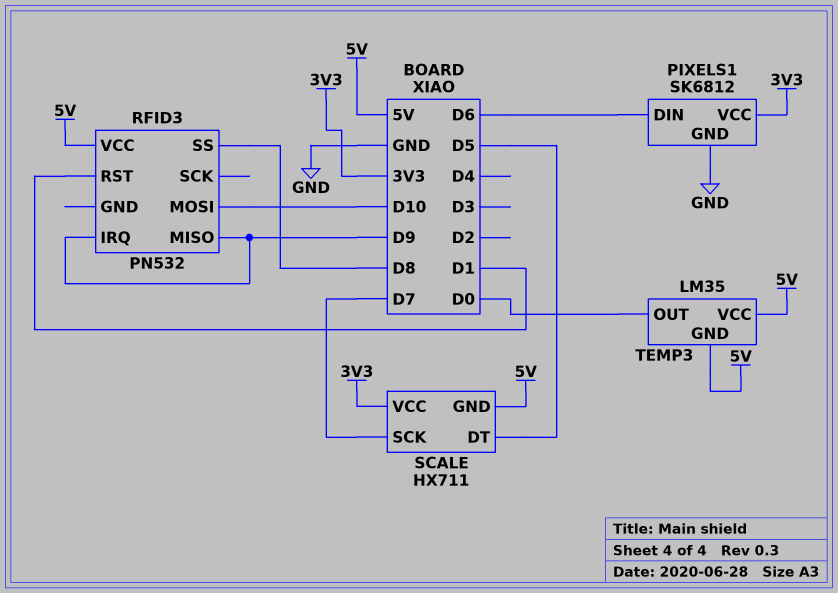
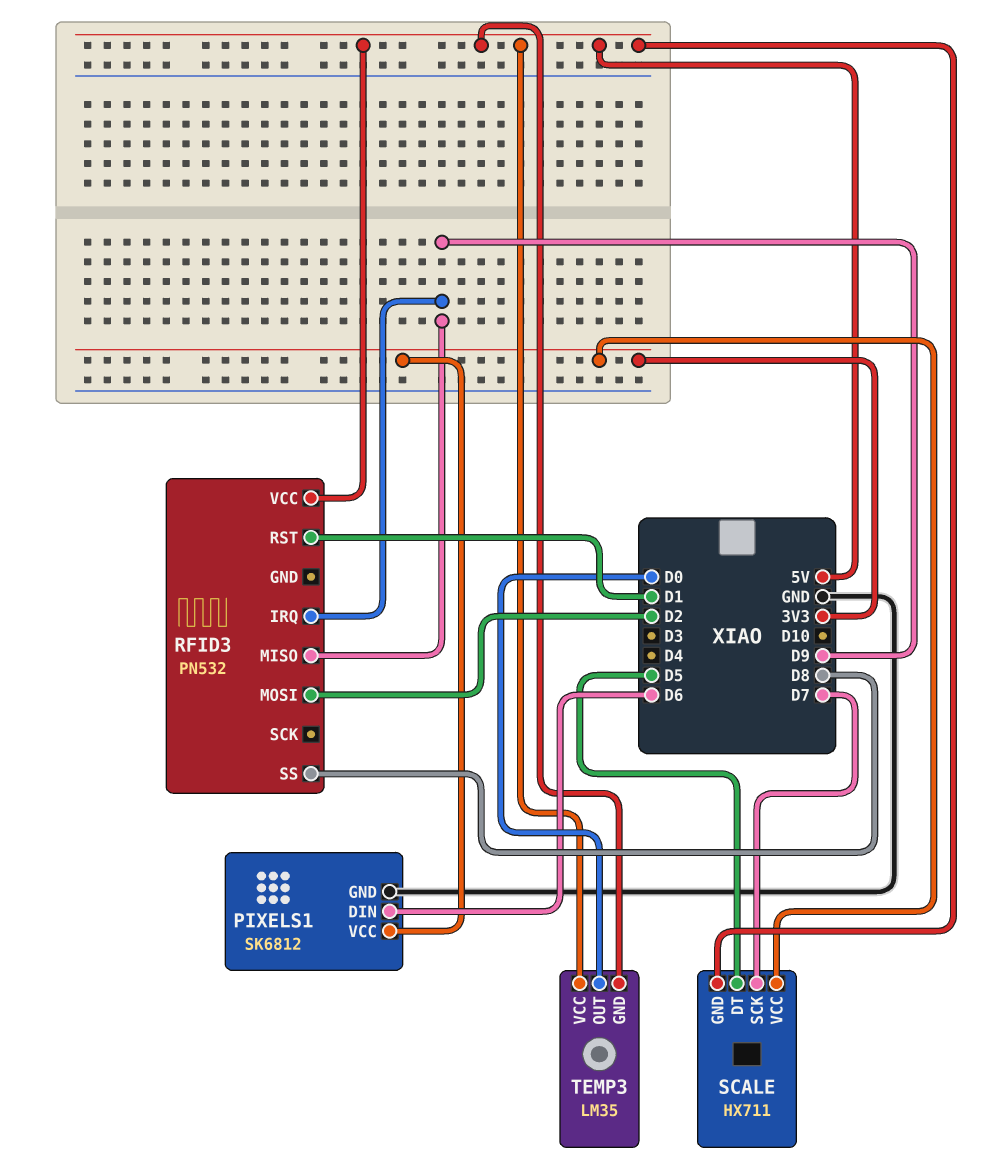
RFID3 pin MOSI: D10 -> D2

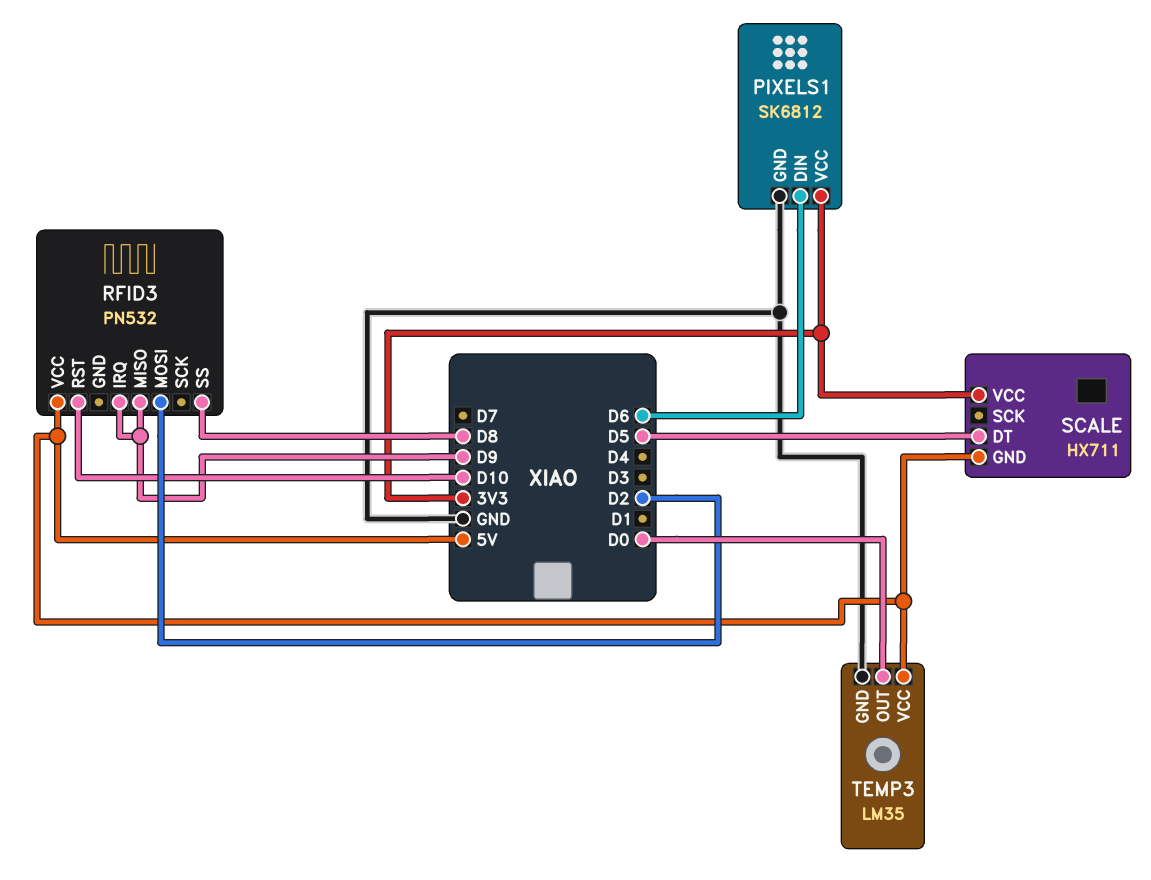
RFID3 pin RST: D1 -> D10
SCALE pin SCK: D7 -> none
TEMP3 pin GND: 5V -> GND

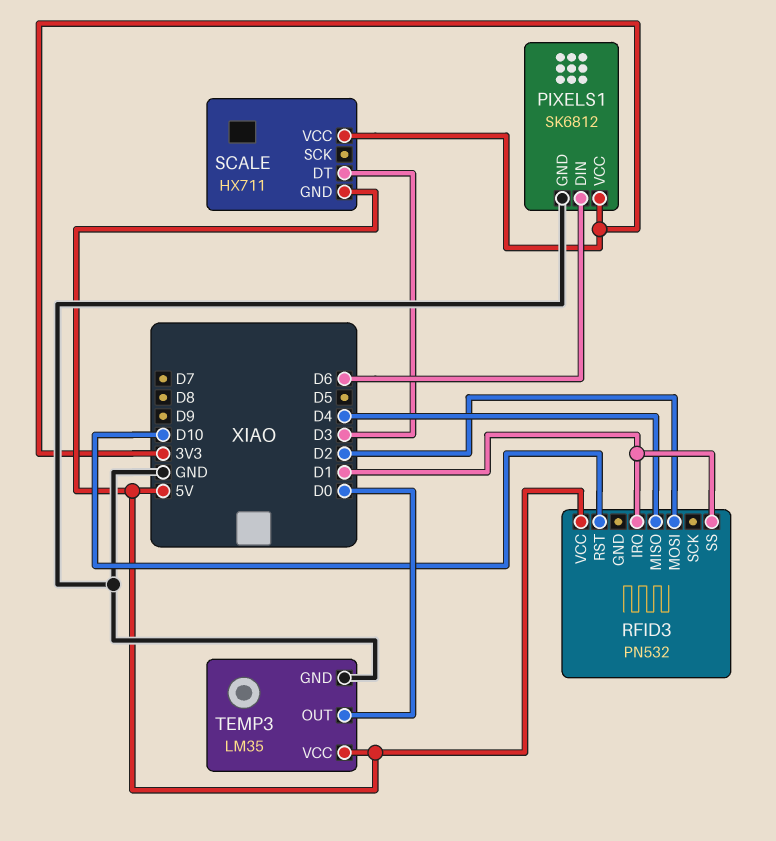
RFID3 pin IRQ: D9 -> D1
RFID3 pin MISO: D9 -> D4
RFID3 pin SS: D8 -> D1
SCALE pin DT: D5 -> D3

